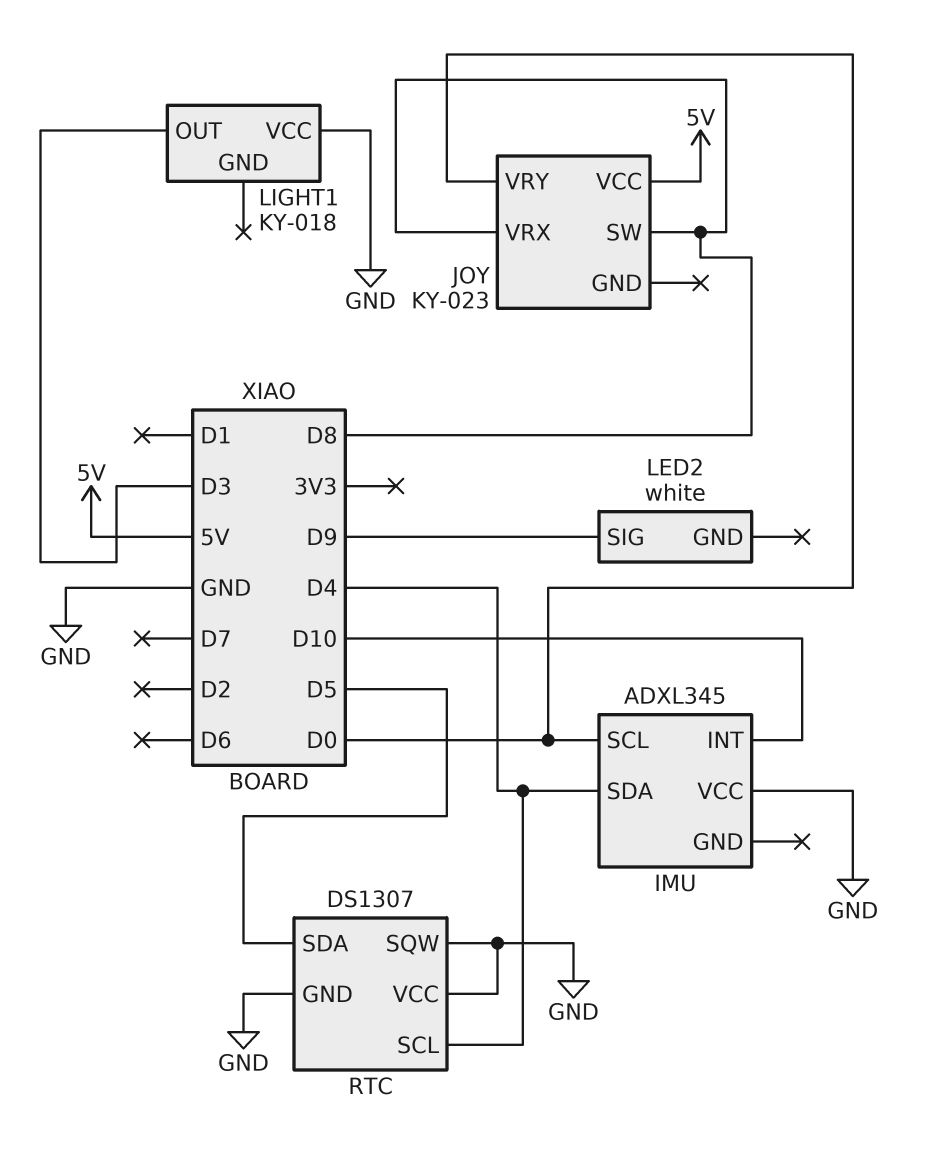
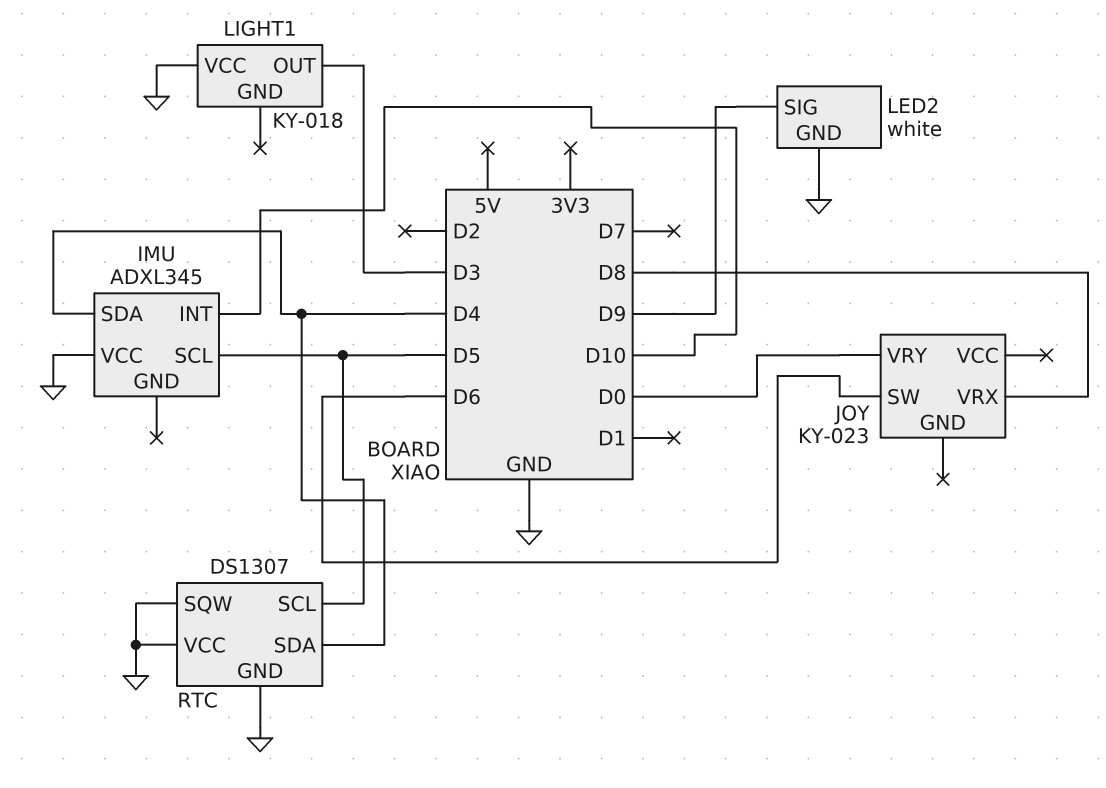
IMU pin SCL: D0 -> D5
JOY pin SW: D8 -> D6
JOY pin VCC: 5V -> none
LED2 pin GND: none -> GND
RTC pin SCL: D4 -> D5
RTC pin SDA: D5 -> D4

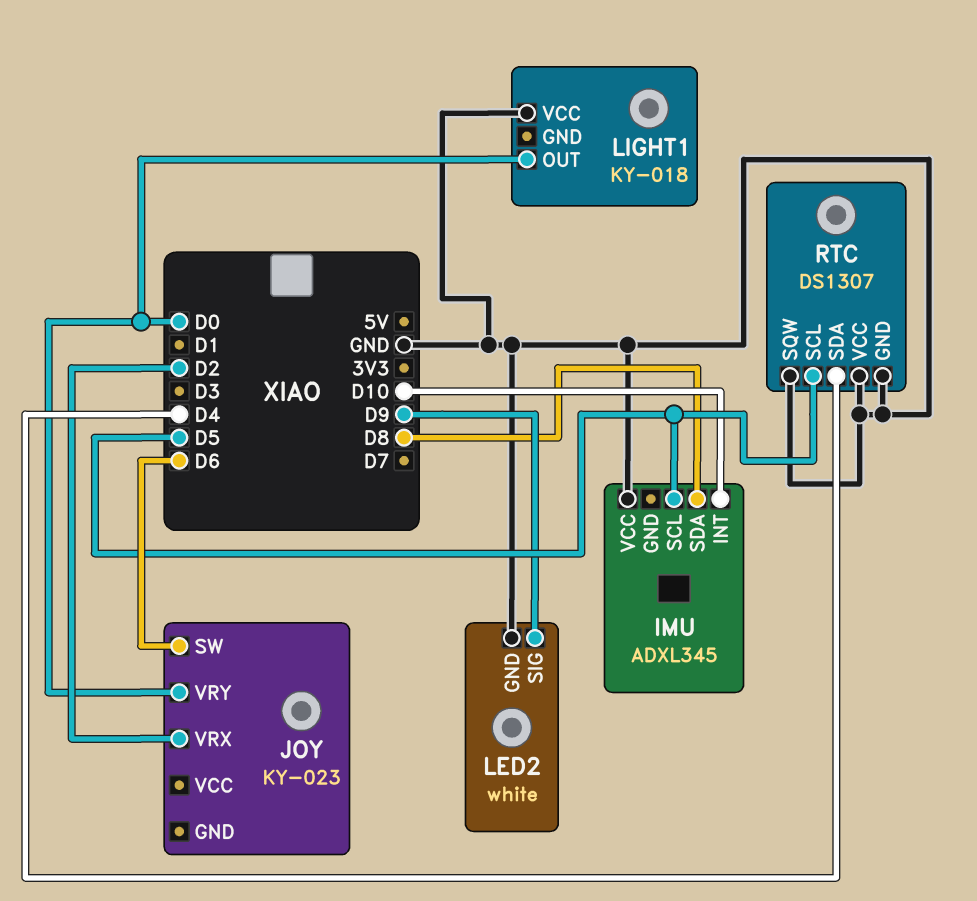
IMU pin SDA: D4 -> D8
JOY pin VRX: D8 -> D2
LIGHT1 pin OUT: D3 -> D0

